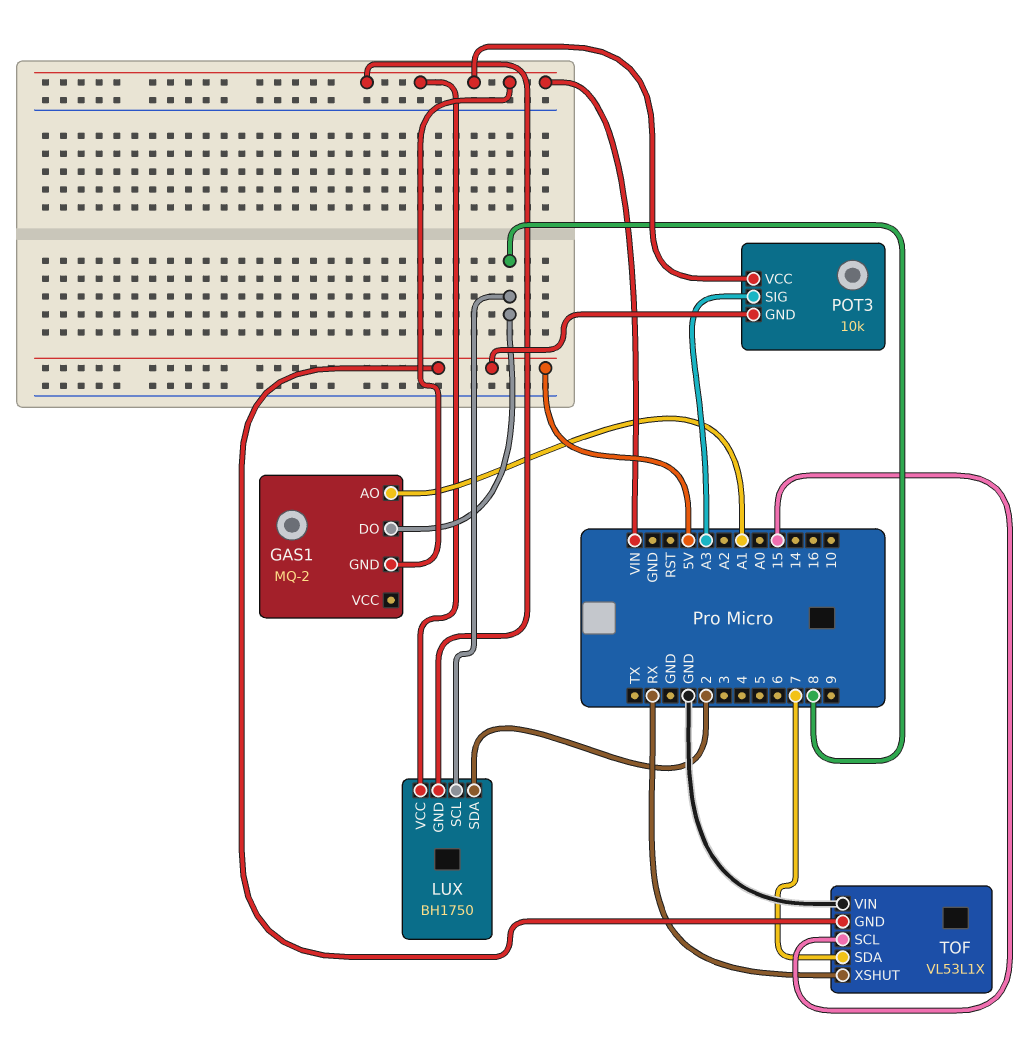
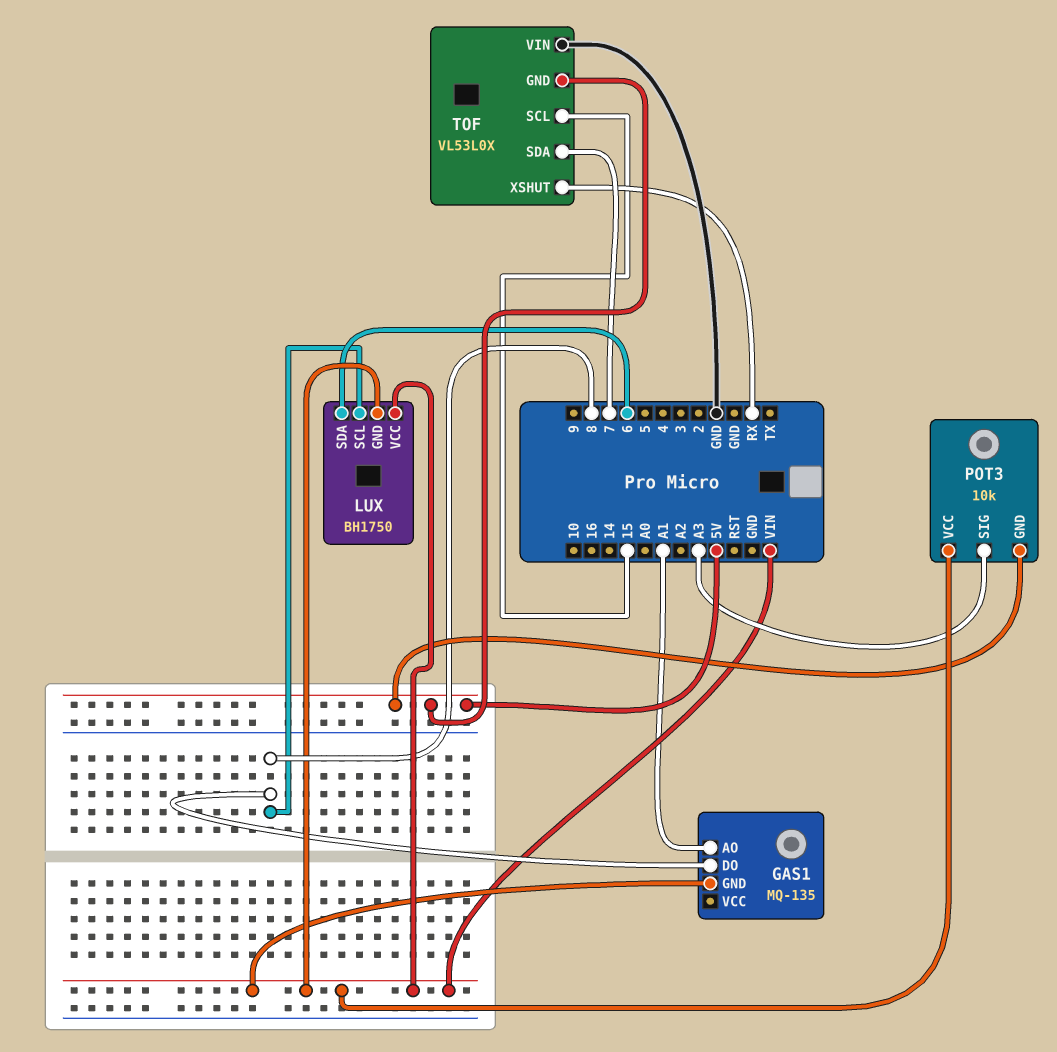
GAS1: MQ-2 -> MQ-135
LUX pin SDA: 2 -> 6
TOF: VL53L1X -> VL53L0X

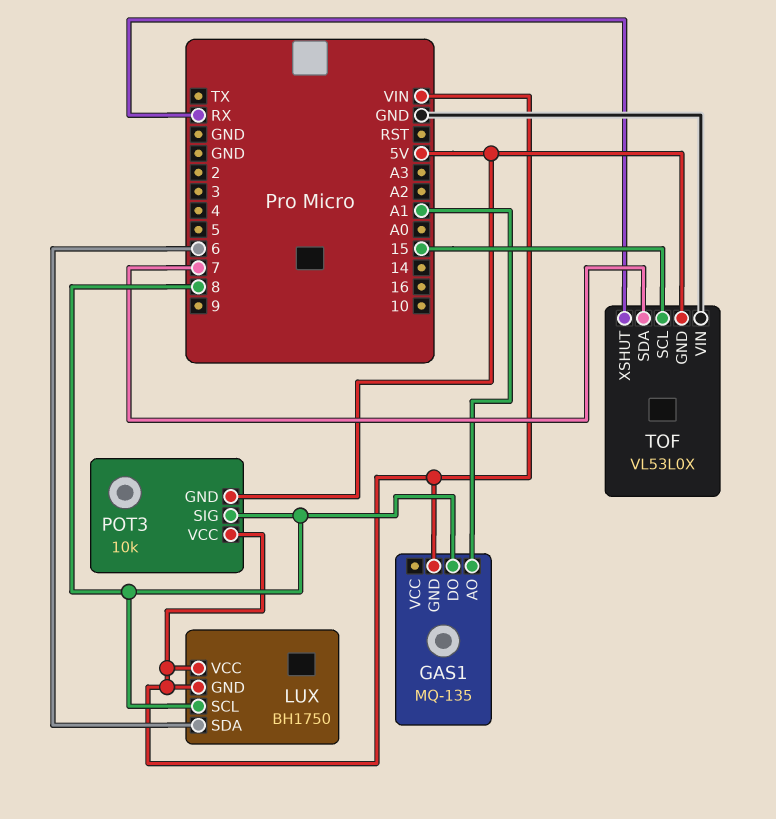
POT3 pin SIG: A3 -> 8

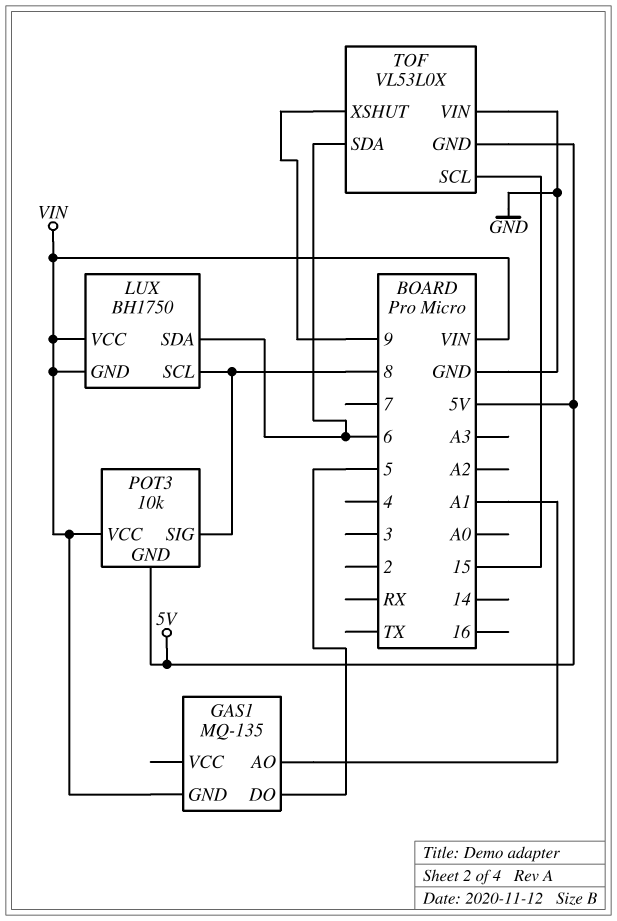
GAS1 pin DO: 8 -> 5
TOF pin SDA: 7 -> 6
TOF pin XSHUT: RX -> 9

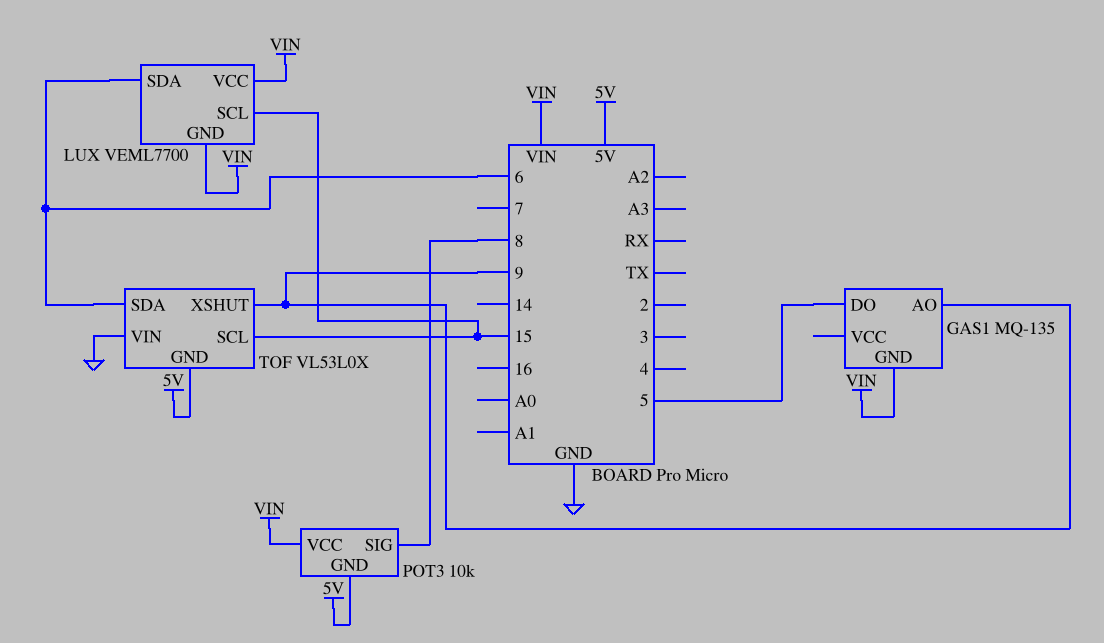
GAS1 pin AO: A1 -> 9
LUX: BH1750 -> VEML7700
LUX pin SCL: 8 -> 15

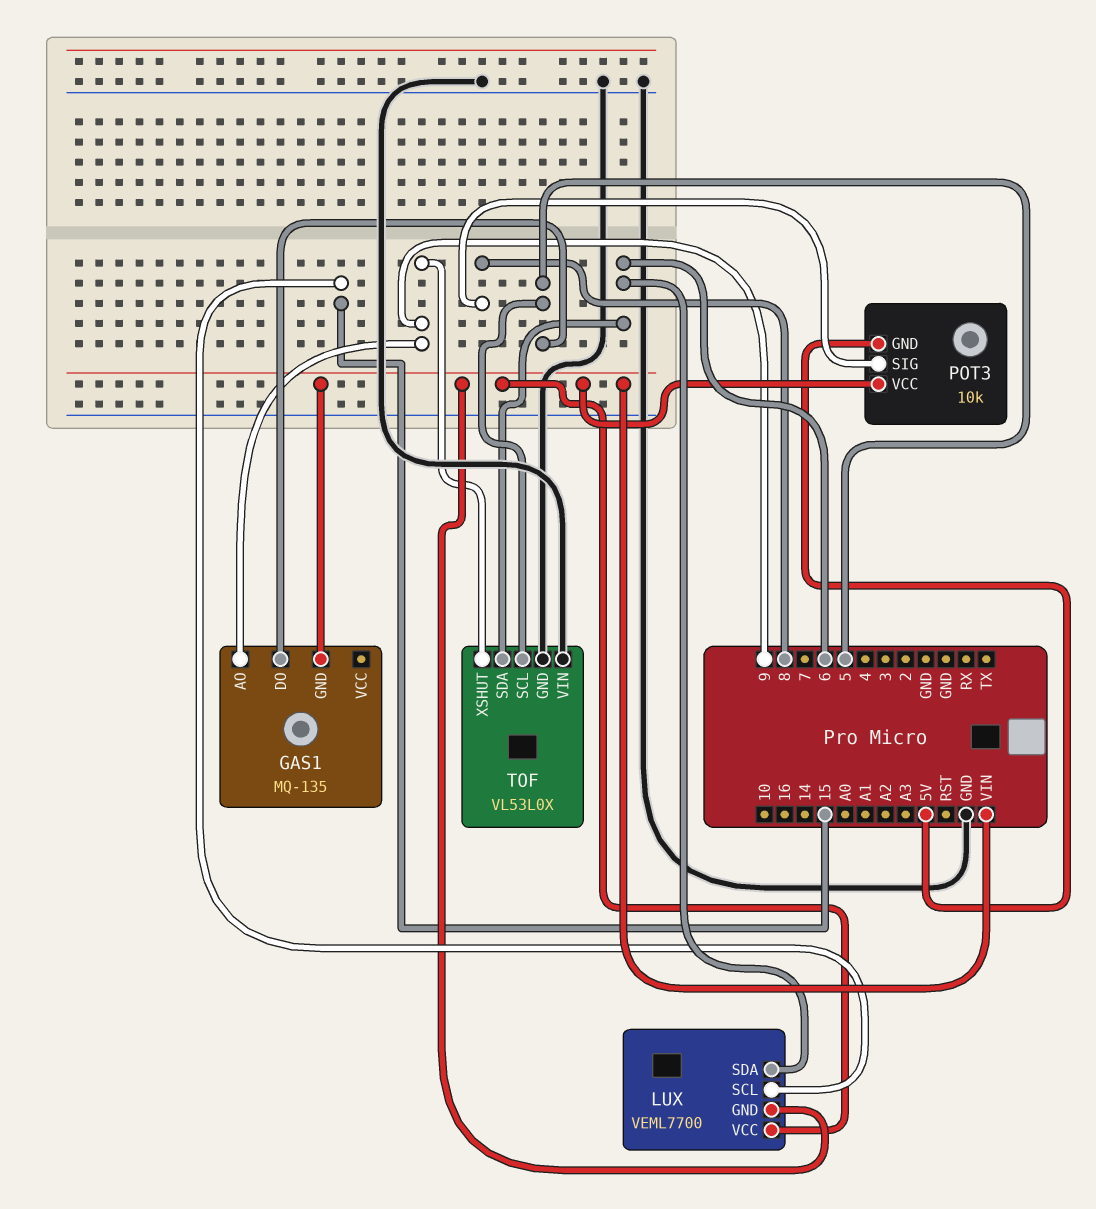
TOF pin GND: 5V -> GND
TOF pin SCL: 15 -> 5

